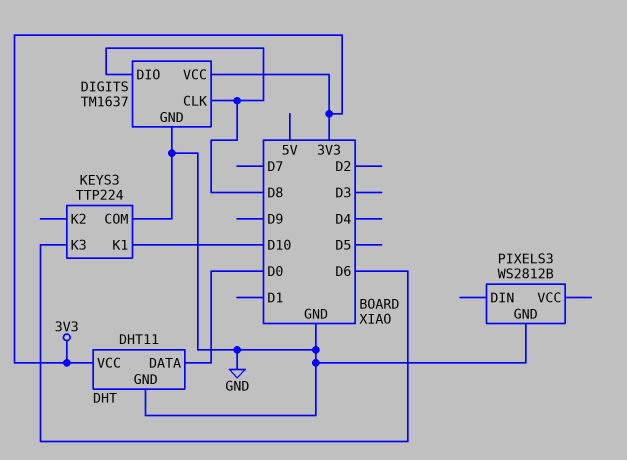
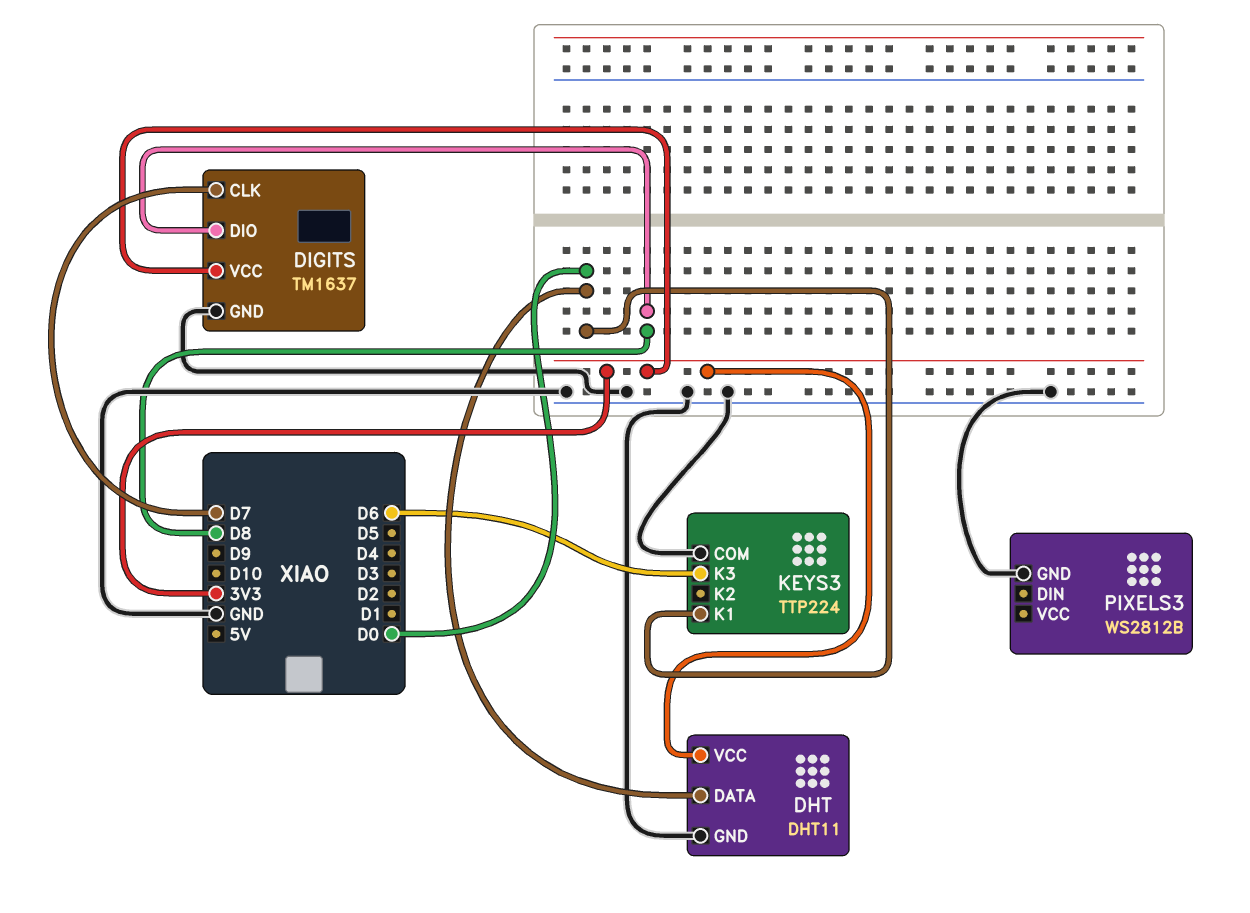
DIGITS pin CLK: D8 -> D7
KEYS3 pin K1: D10 -> D0

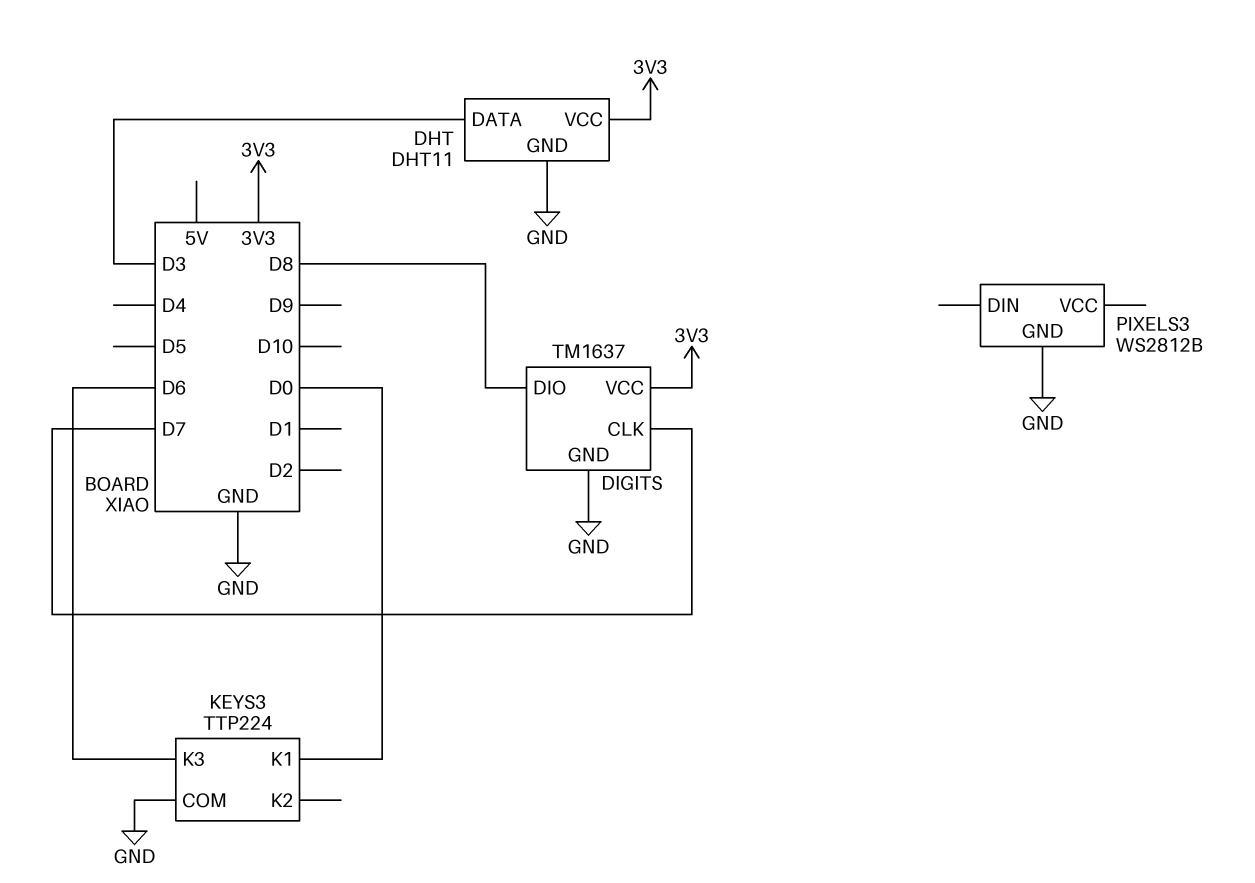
DHT pin DATA: D0 -> D3

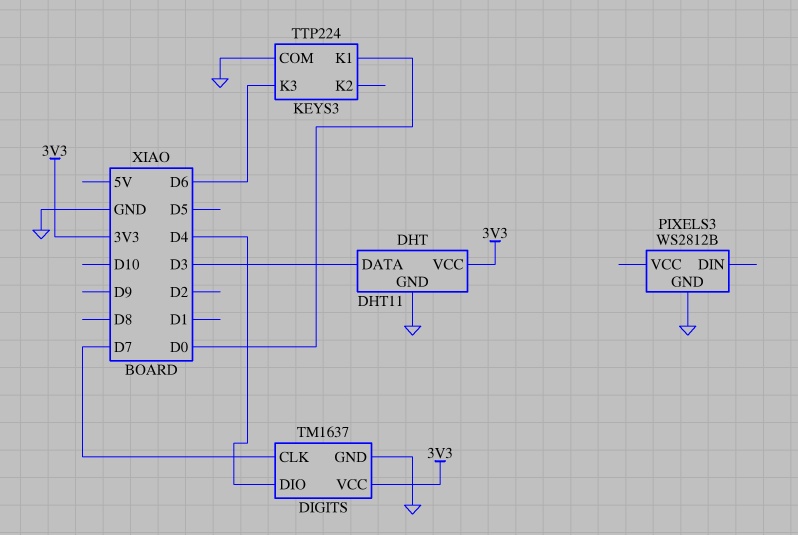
DIGITS pin DIO: D8 -> D4

